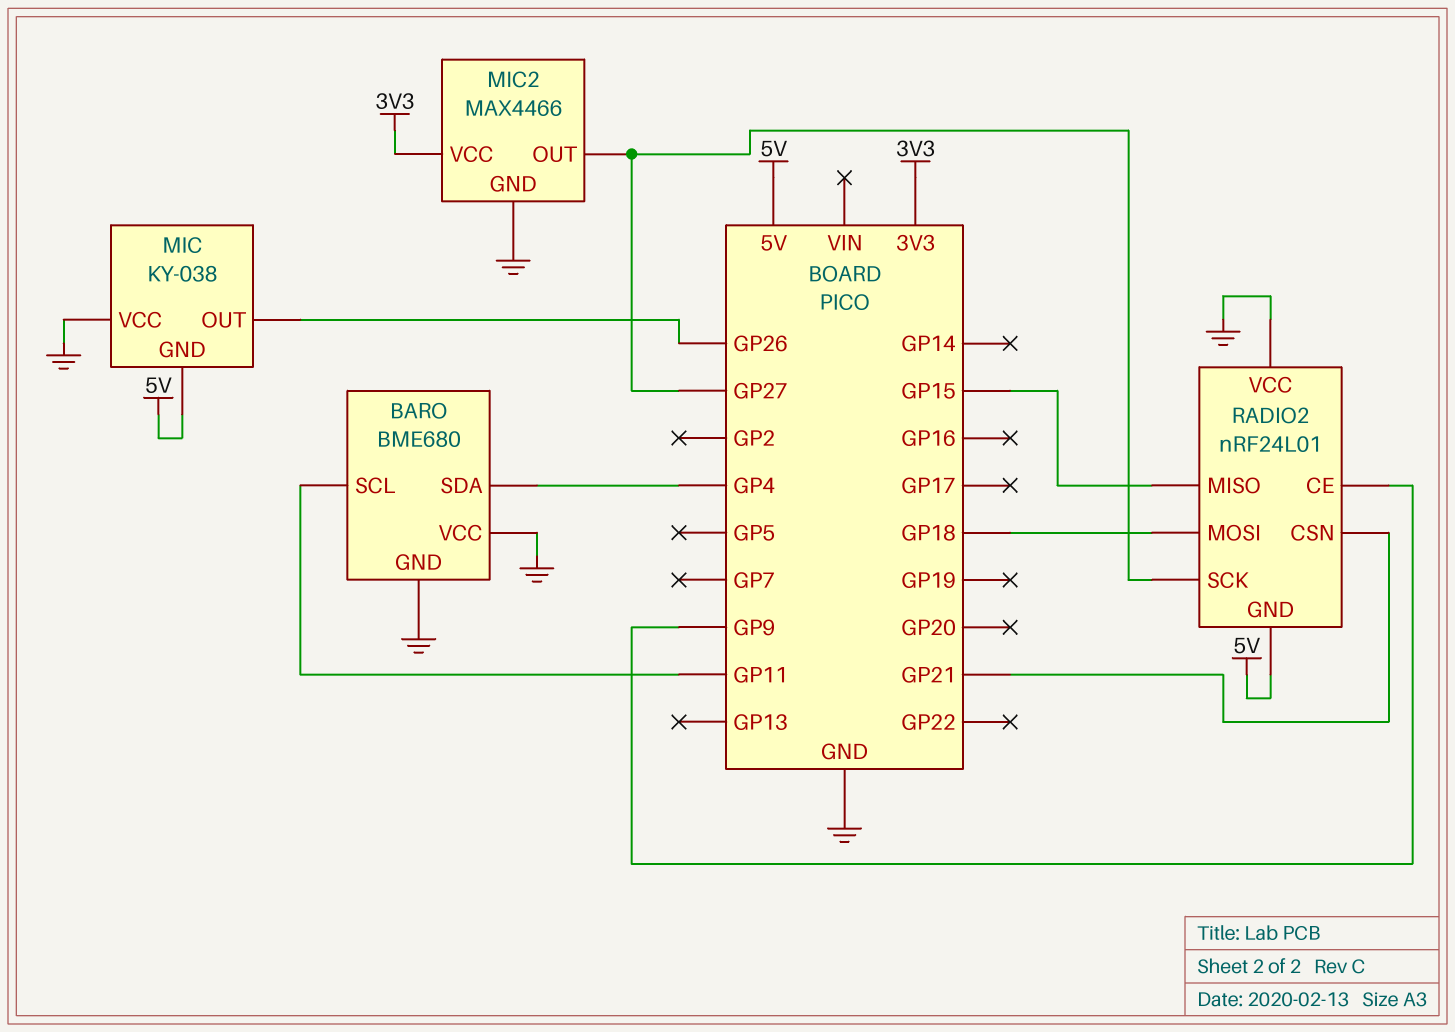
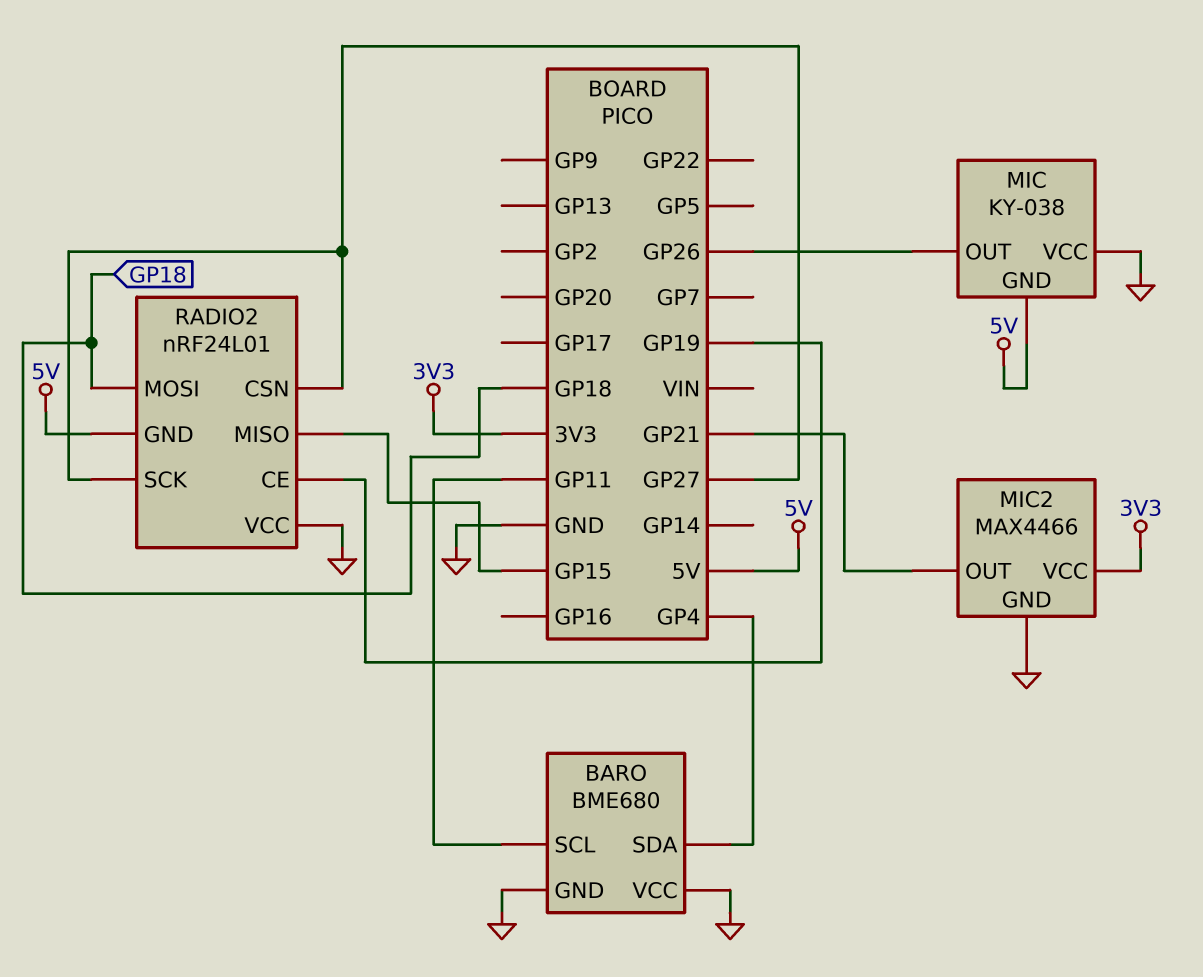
MIC2 pin OUT: GP27 -> GP21
RADIO2 pin CE: GP9 -> GP19
RADIO2 pin CSN: GP21 -> GP27

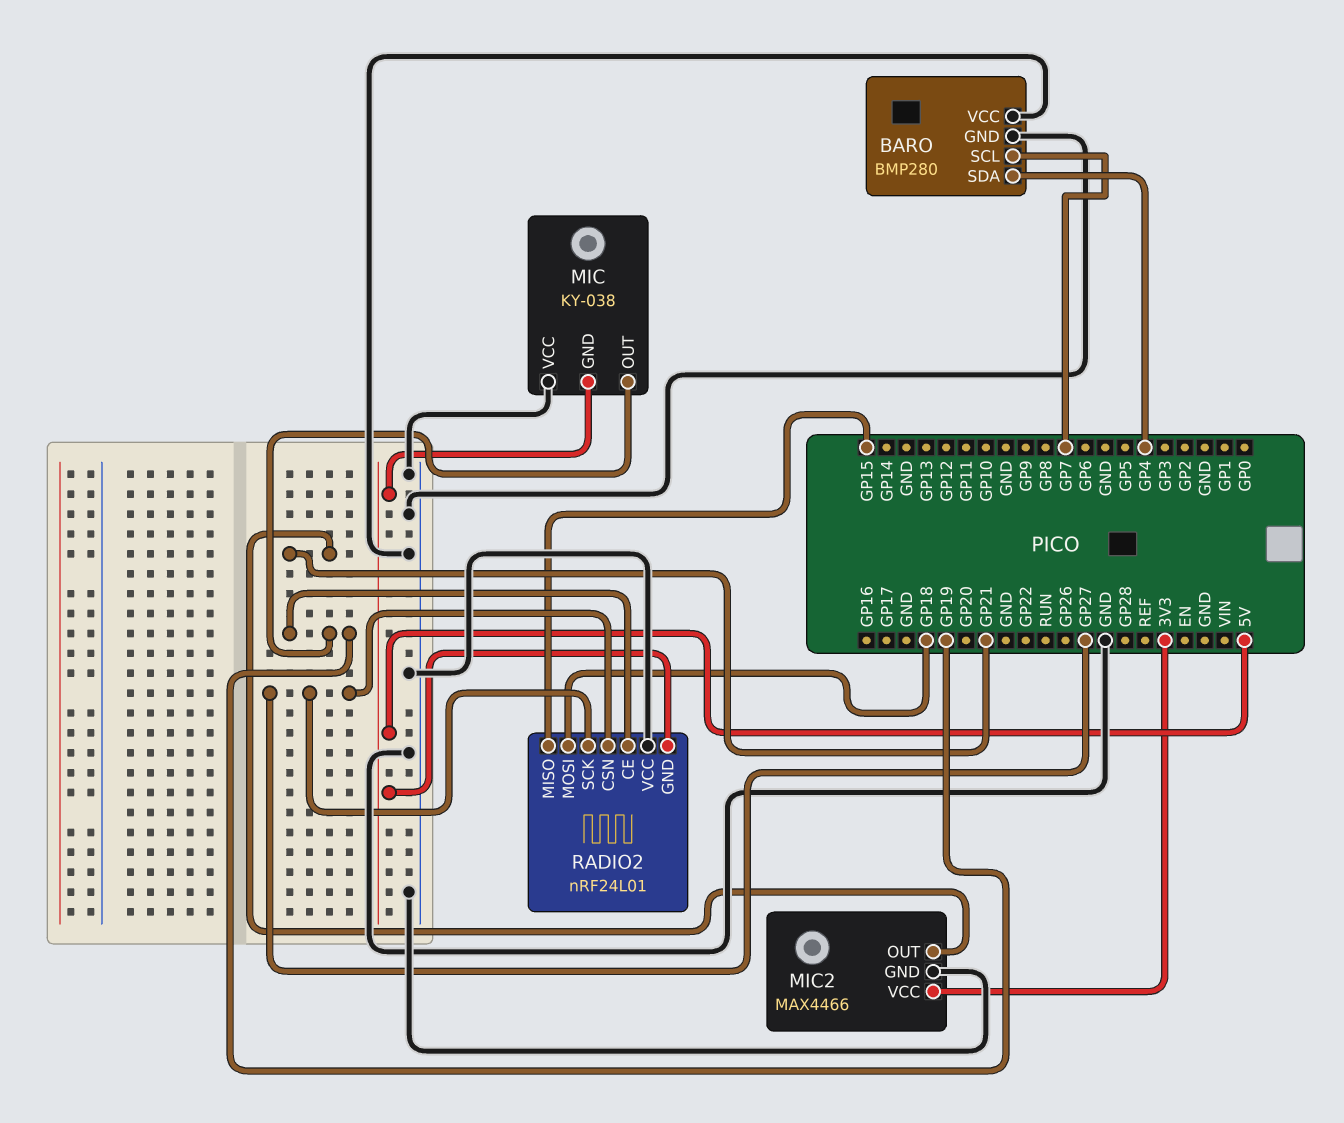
BARO: BME680 -> BMP280
BARO pin SCL: GP11 -> GP7
MIC pin OUT: GP26 -> GP19

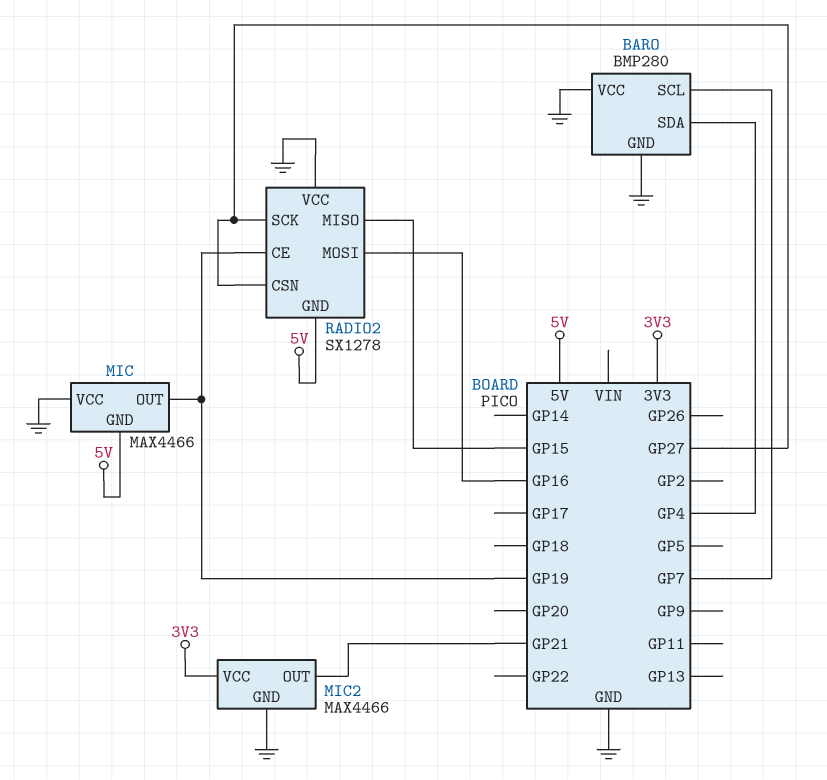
MIC: KY-038 -> MAX4466
RADIO2: nRF24L01 -> SX1278
RADIO2 pin MOSI: GP18 -> GP16

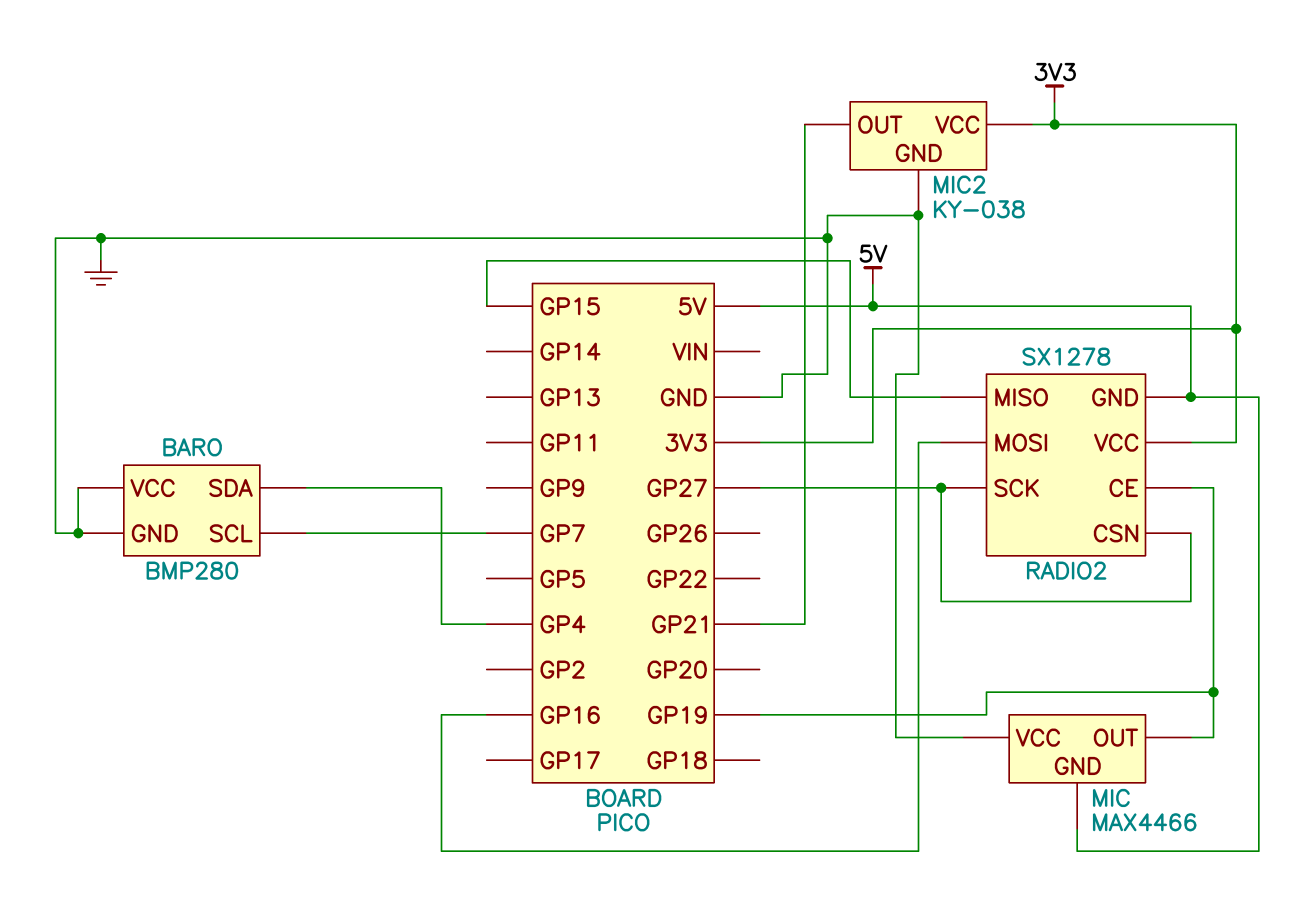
MIC2: MAX4466 -> KY-038
RADIO2 pin VCC: GND -> 3V3

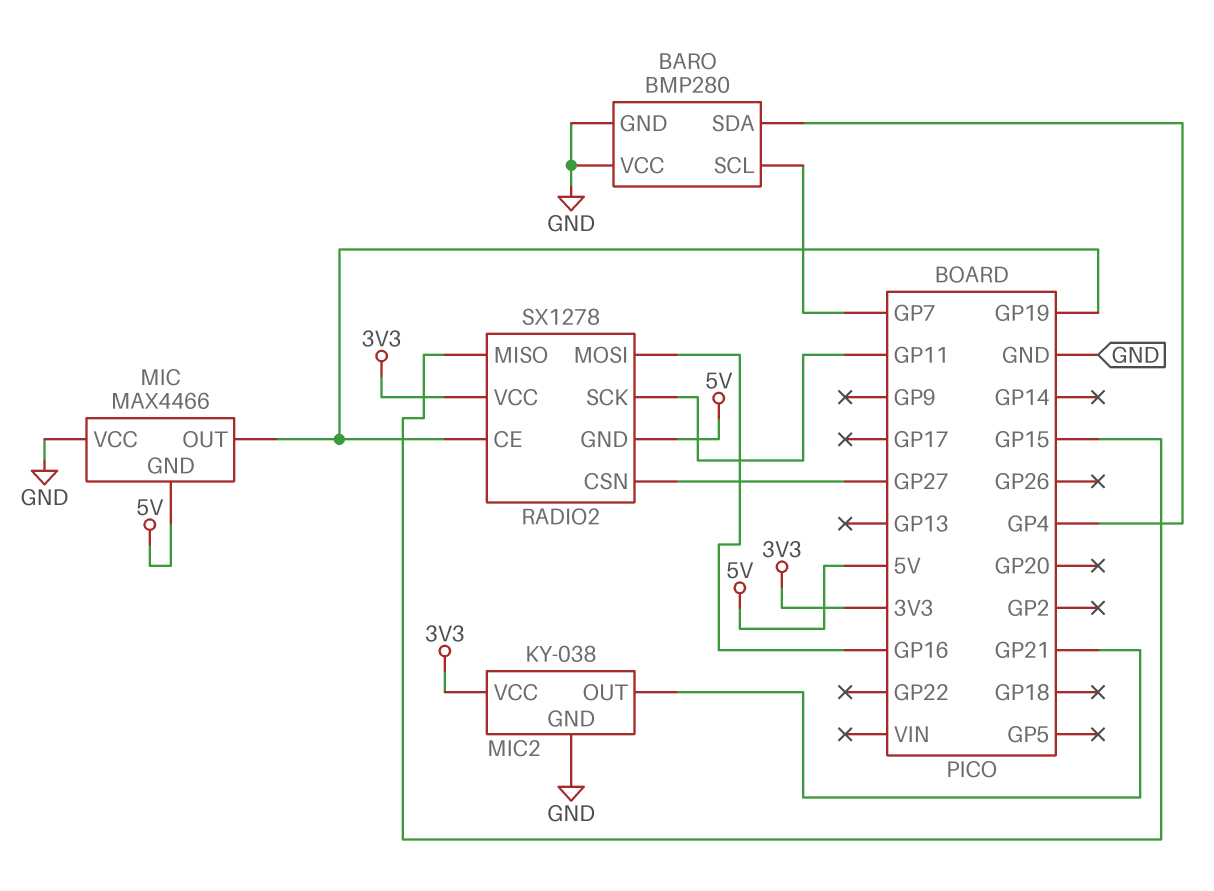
RADIO2 pin SCK: GP27 -> GP11

